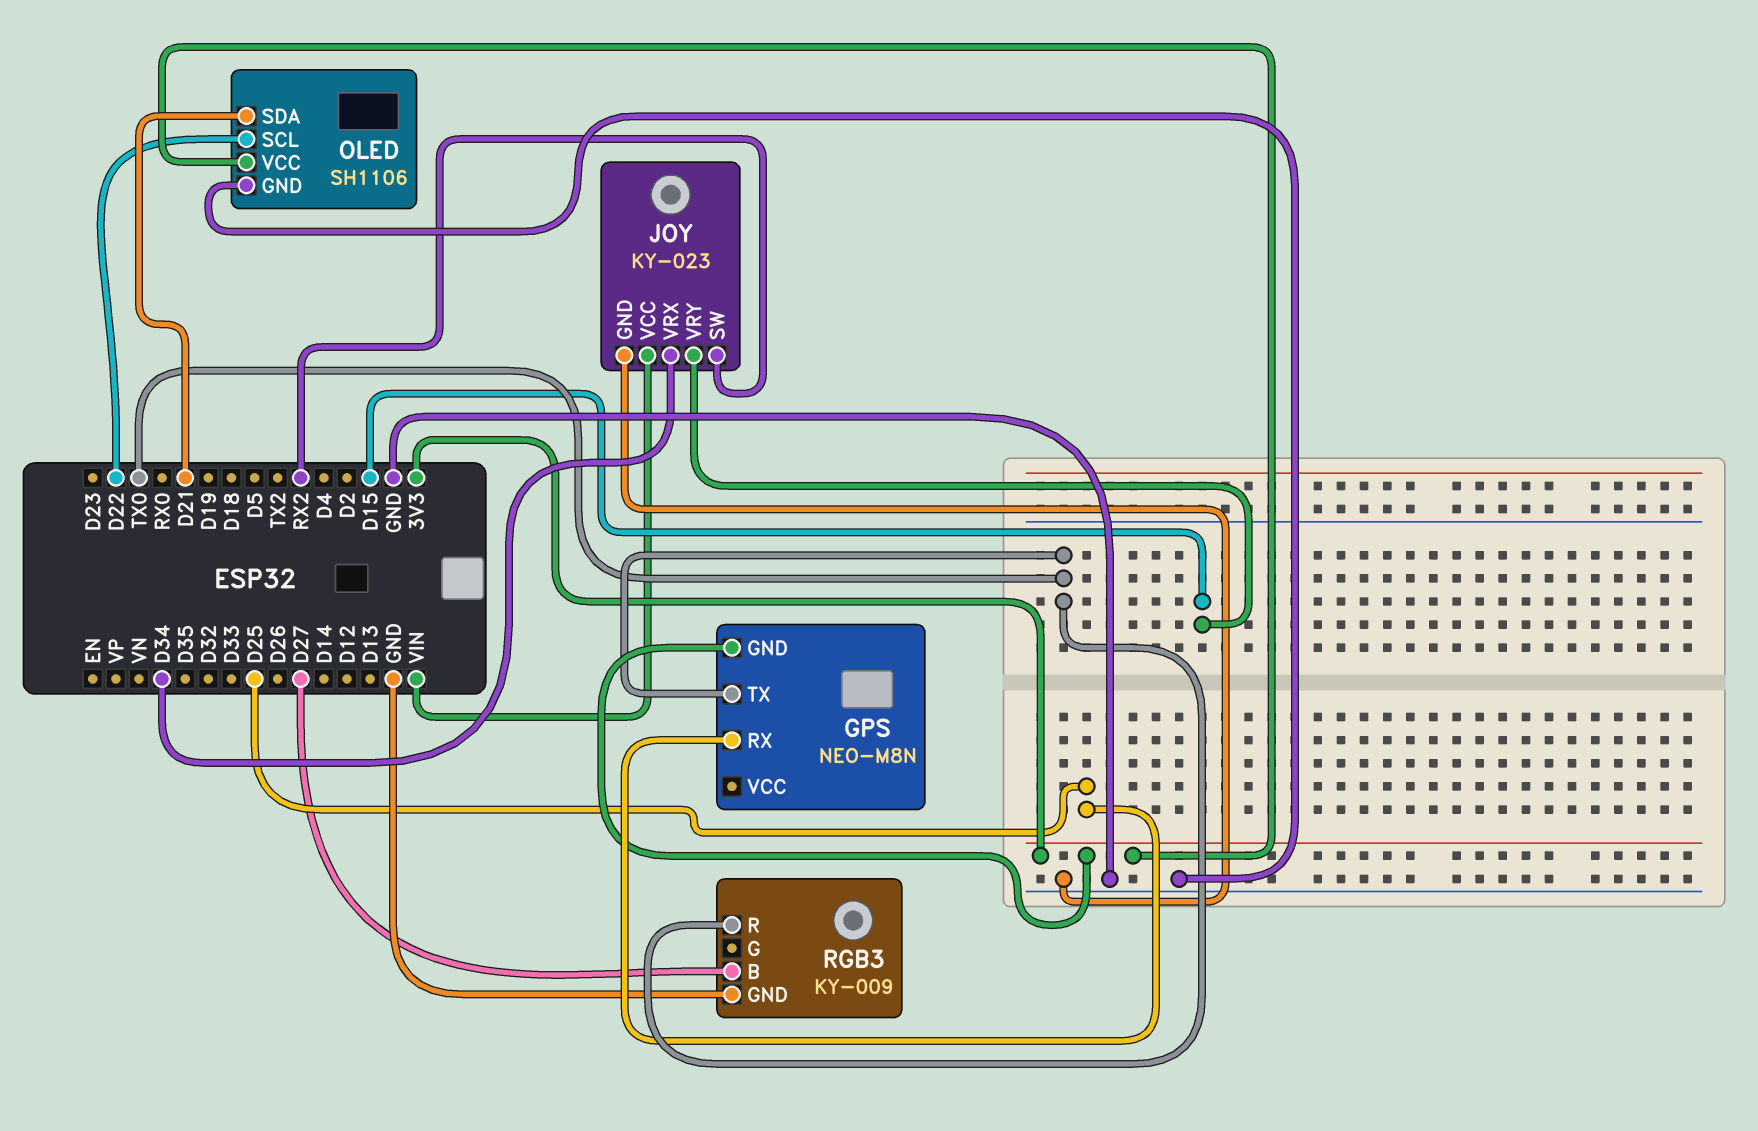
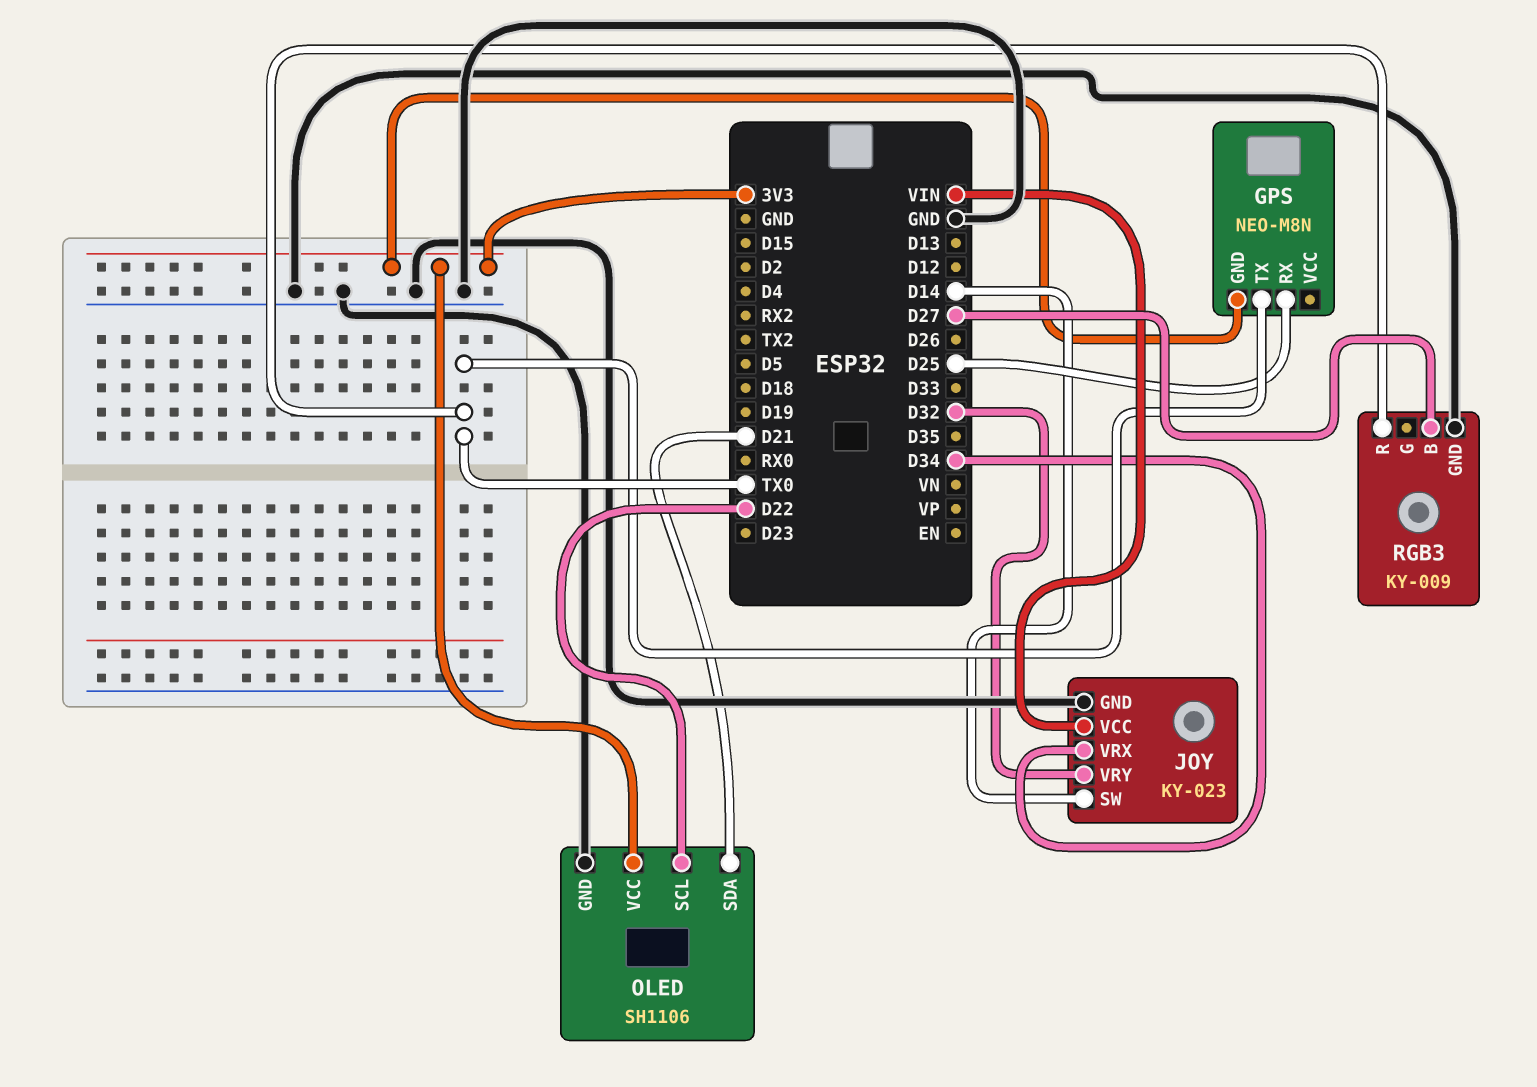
JOY pin SW: RX2 -> D14
JOY pin VRY: D15 -> D32

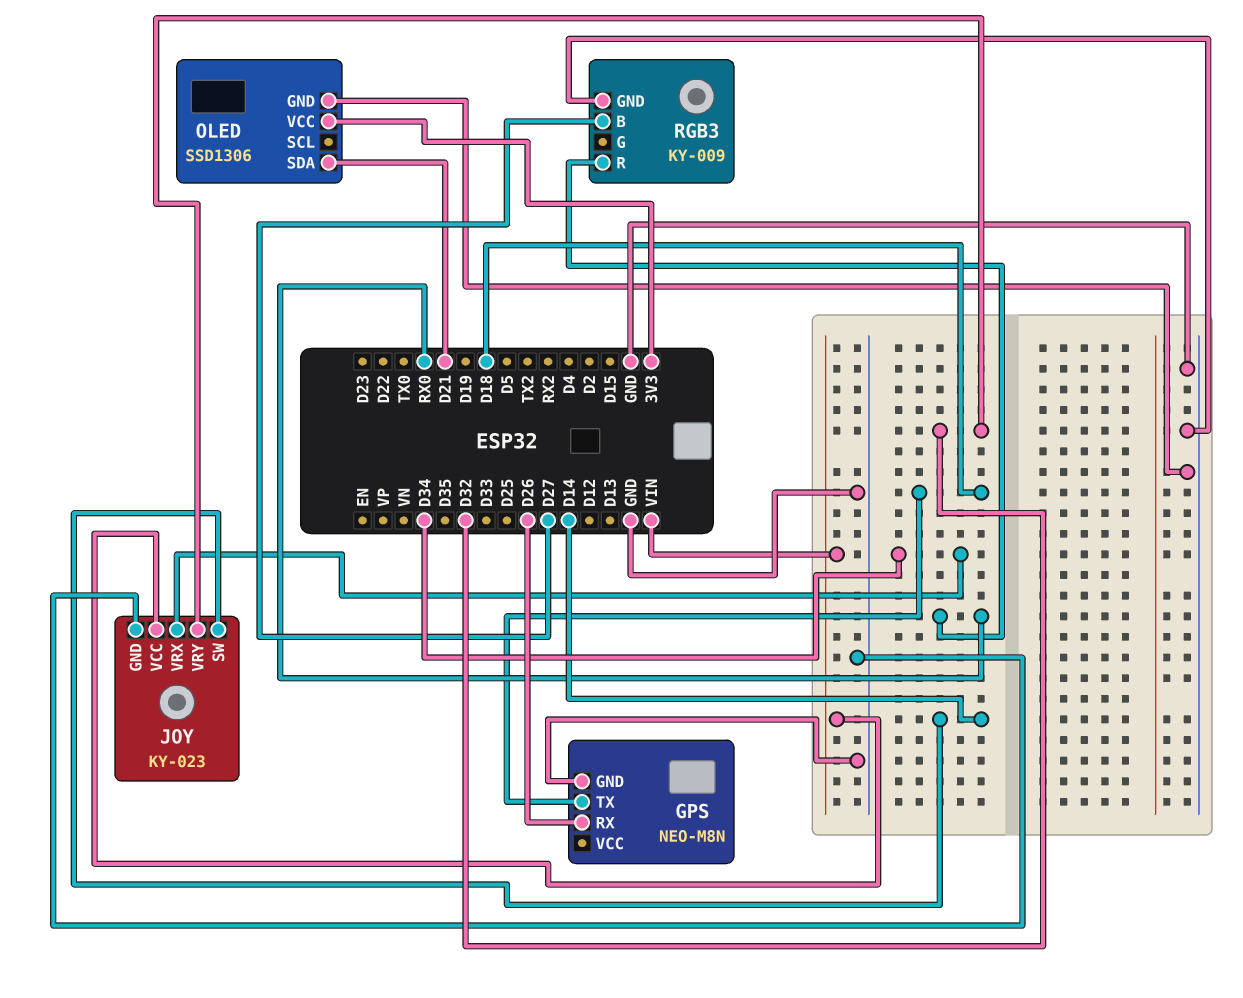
GPS pin GND: 3V3 -> GND
GPS pin RX: D25 -> D26
GPS pin TX: TX0 -> D18
OLED: SH1106 -> SSD1306
OLED pin SCL: D22 -> none
RGB3 pin R: TX0 -> RX0

